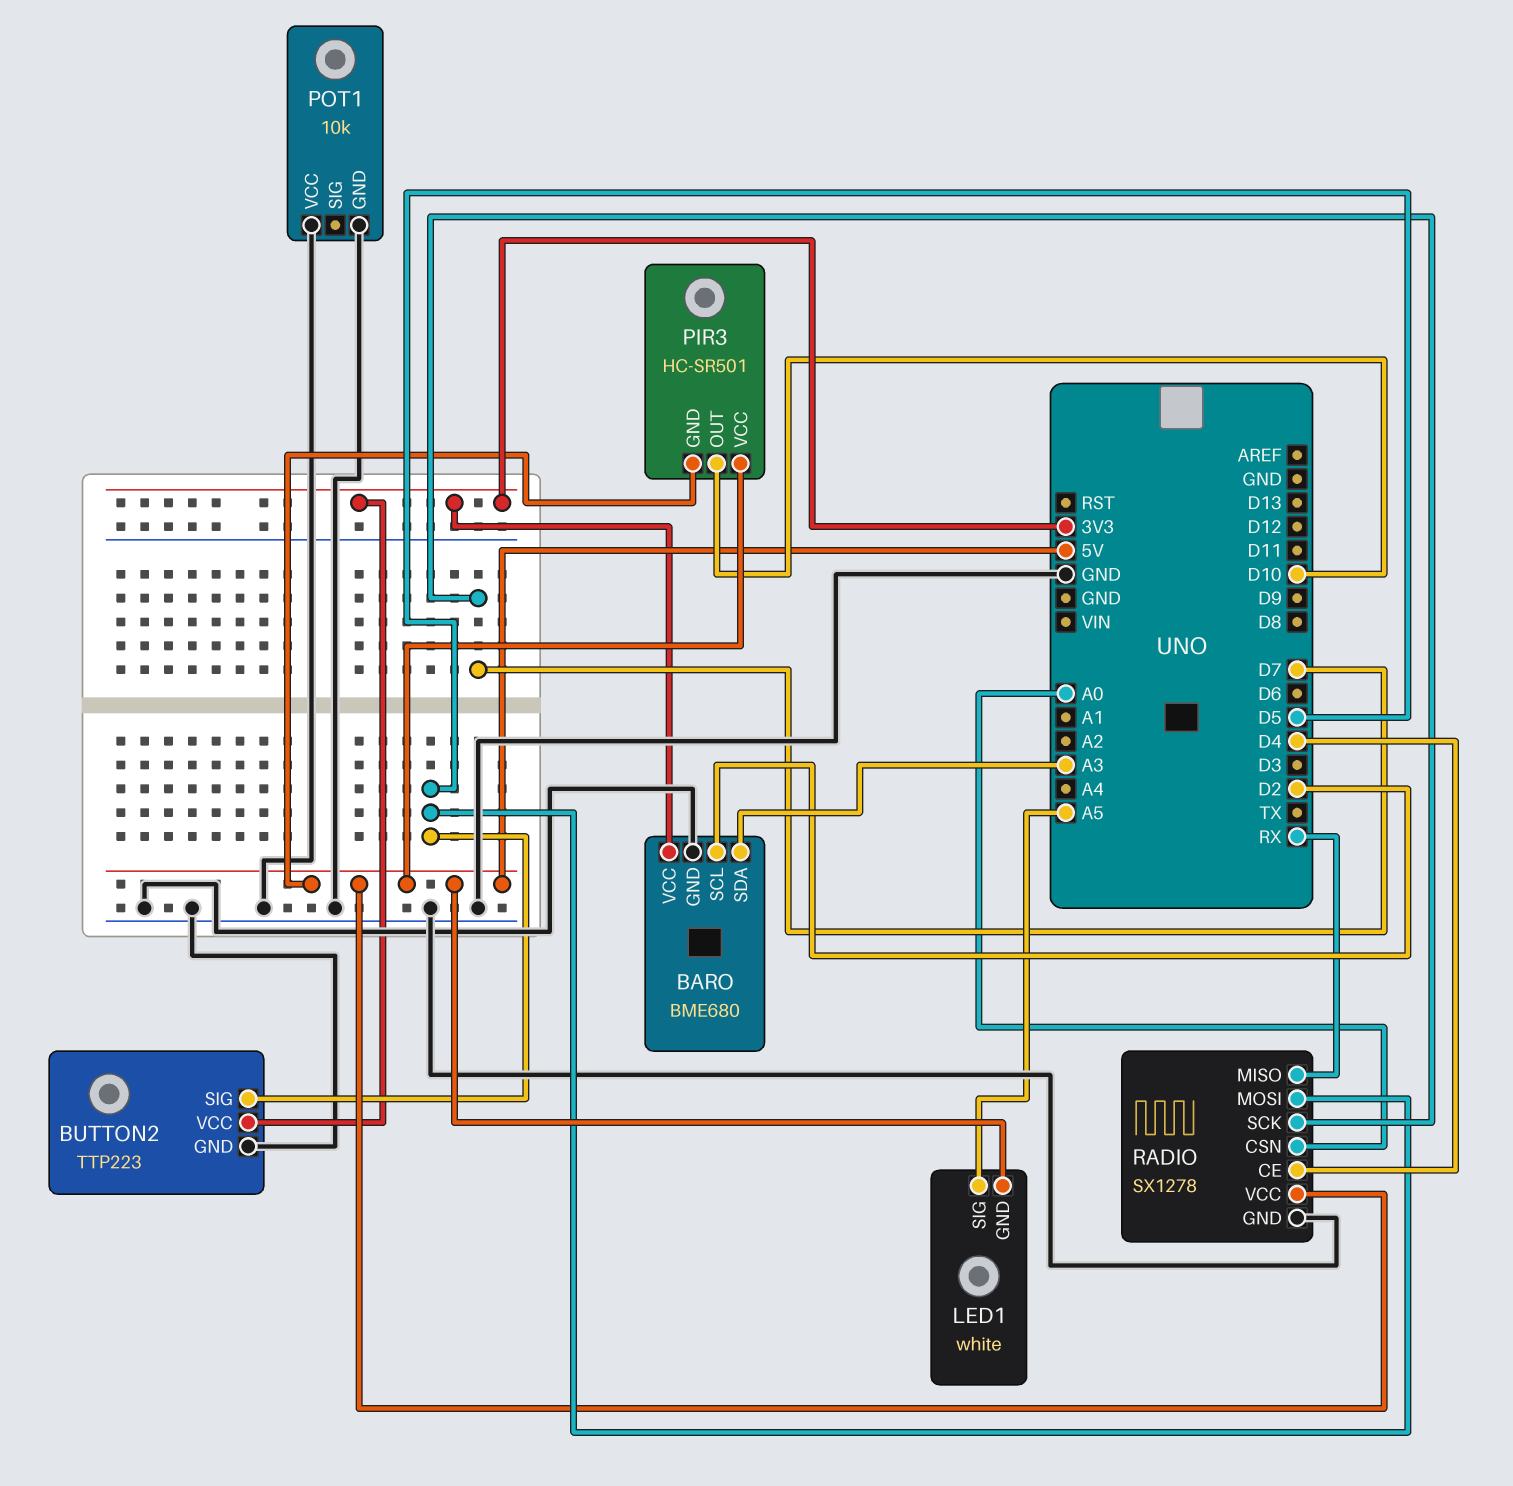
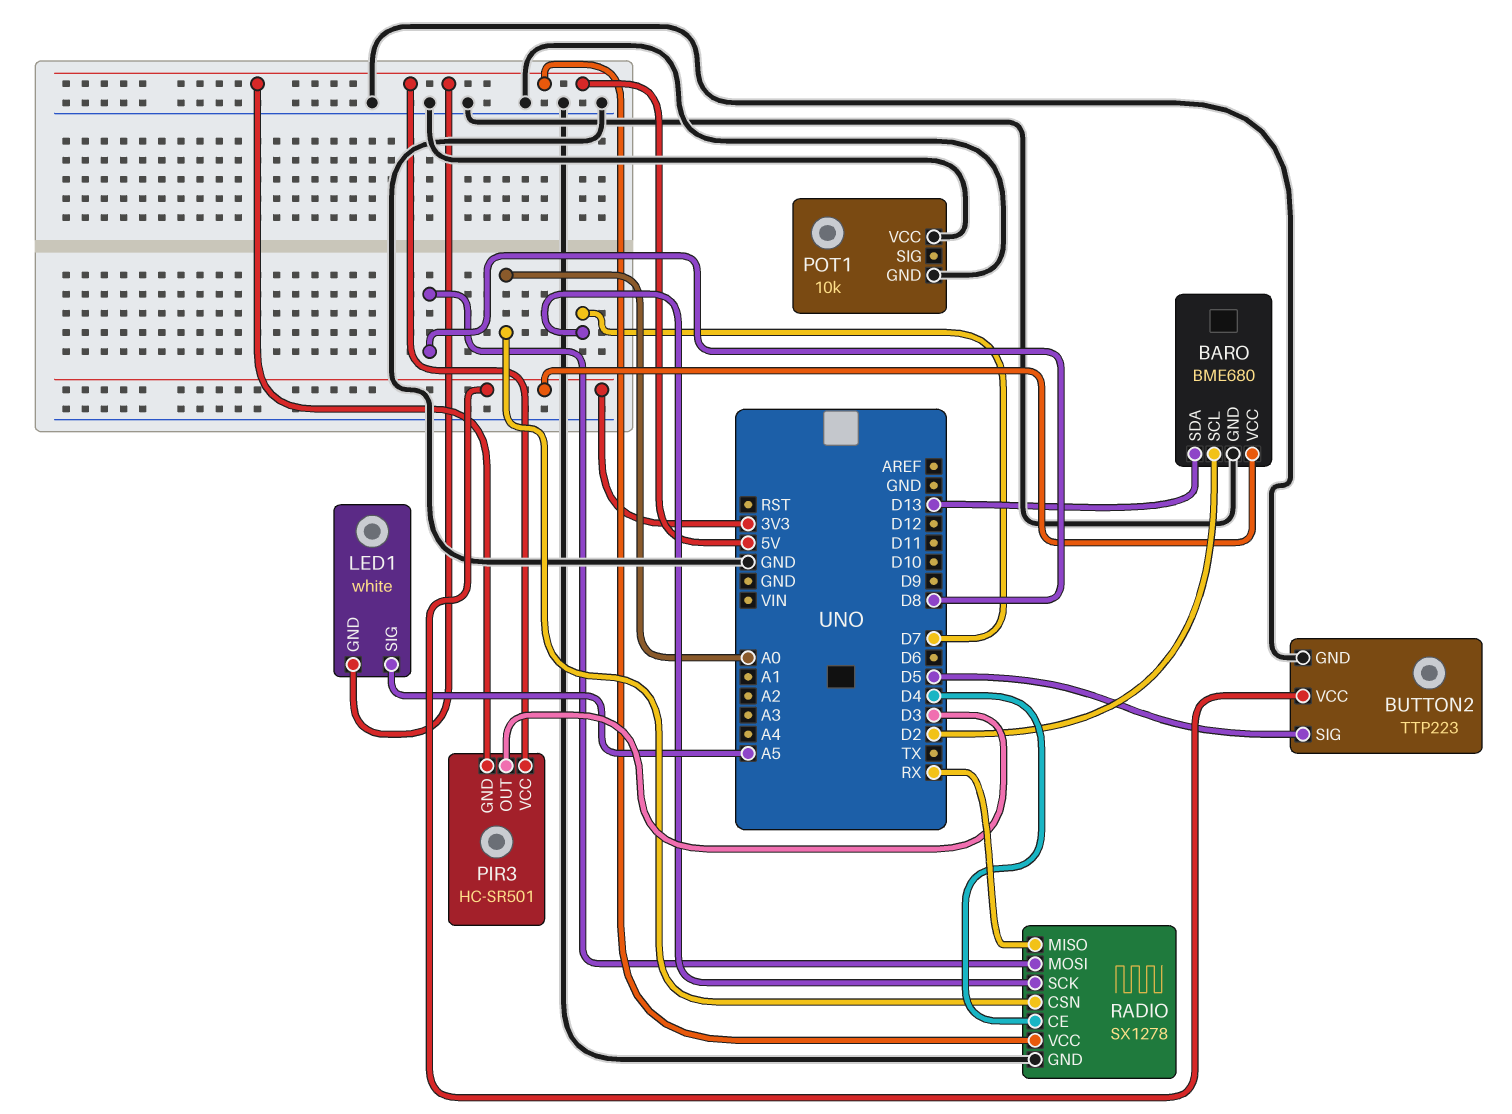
BARO pin SDA: A3 -> D13
PIR3 pin OUT: D10 -> D3
RADIO pin MOSI: D5 -> D8

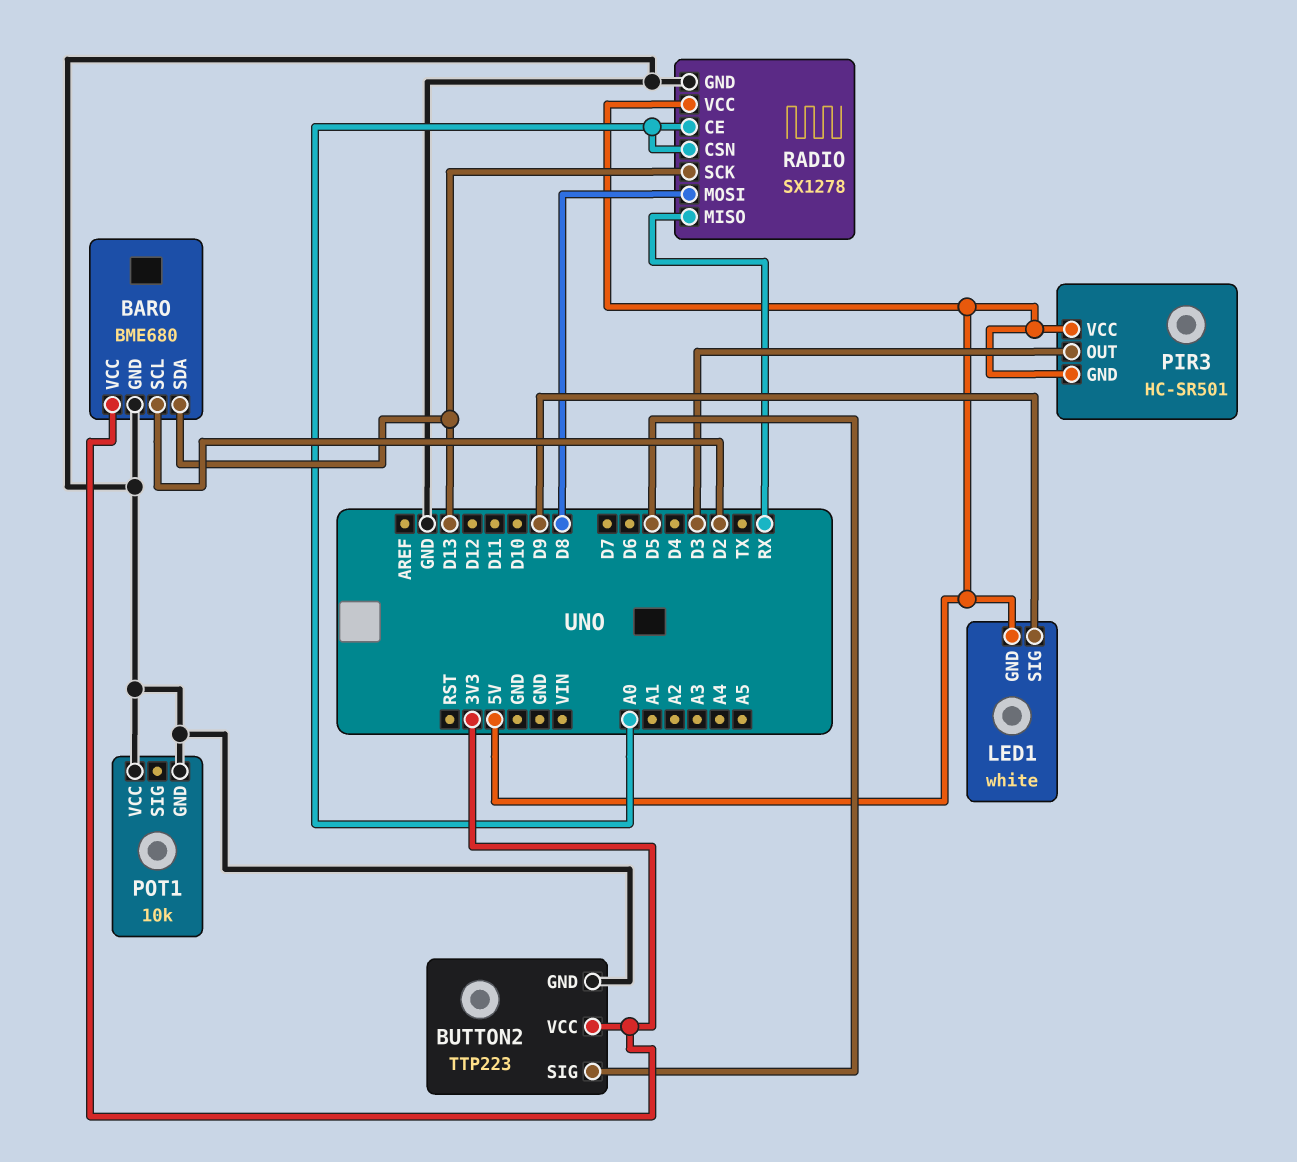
LED1 pin SIG: A5 -> D9
RADIO pin CE: D4 -> A0
RADIO pin SCK: D7 -> D13

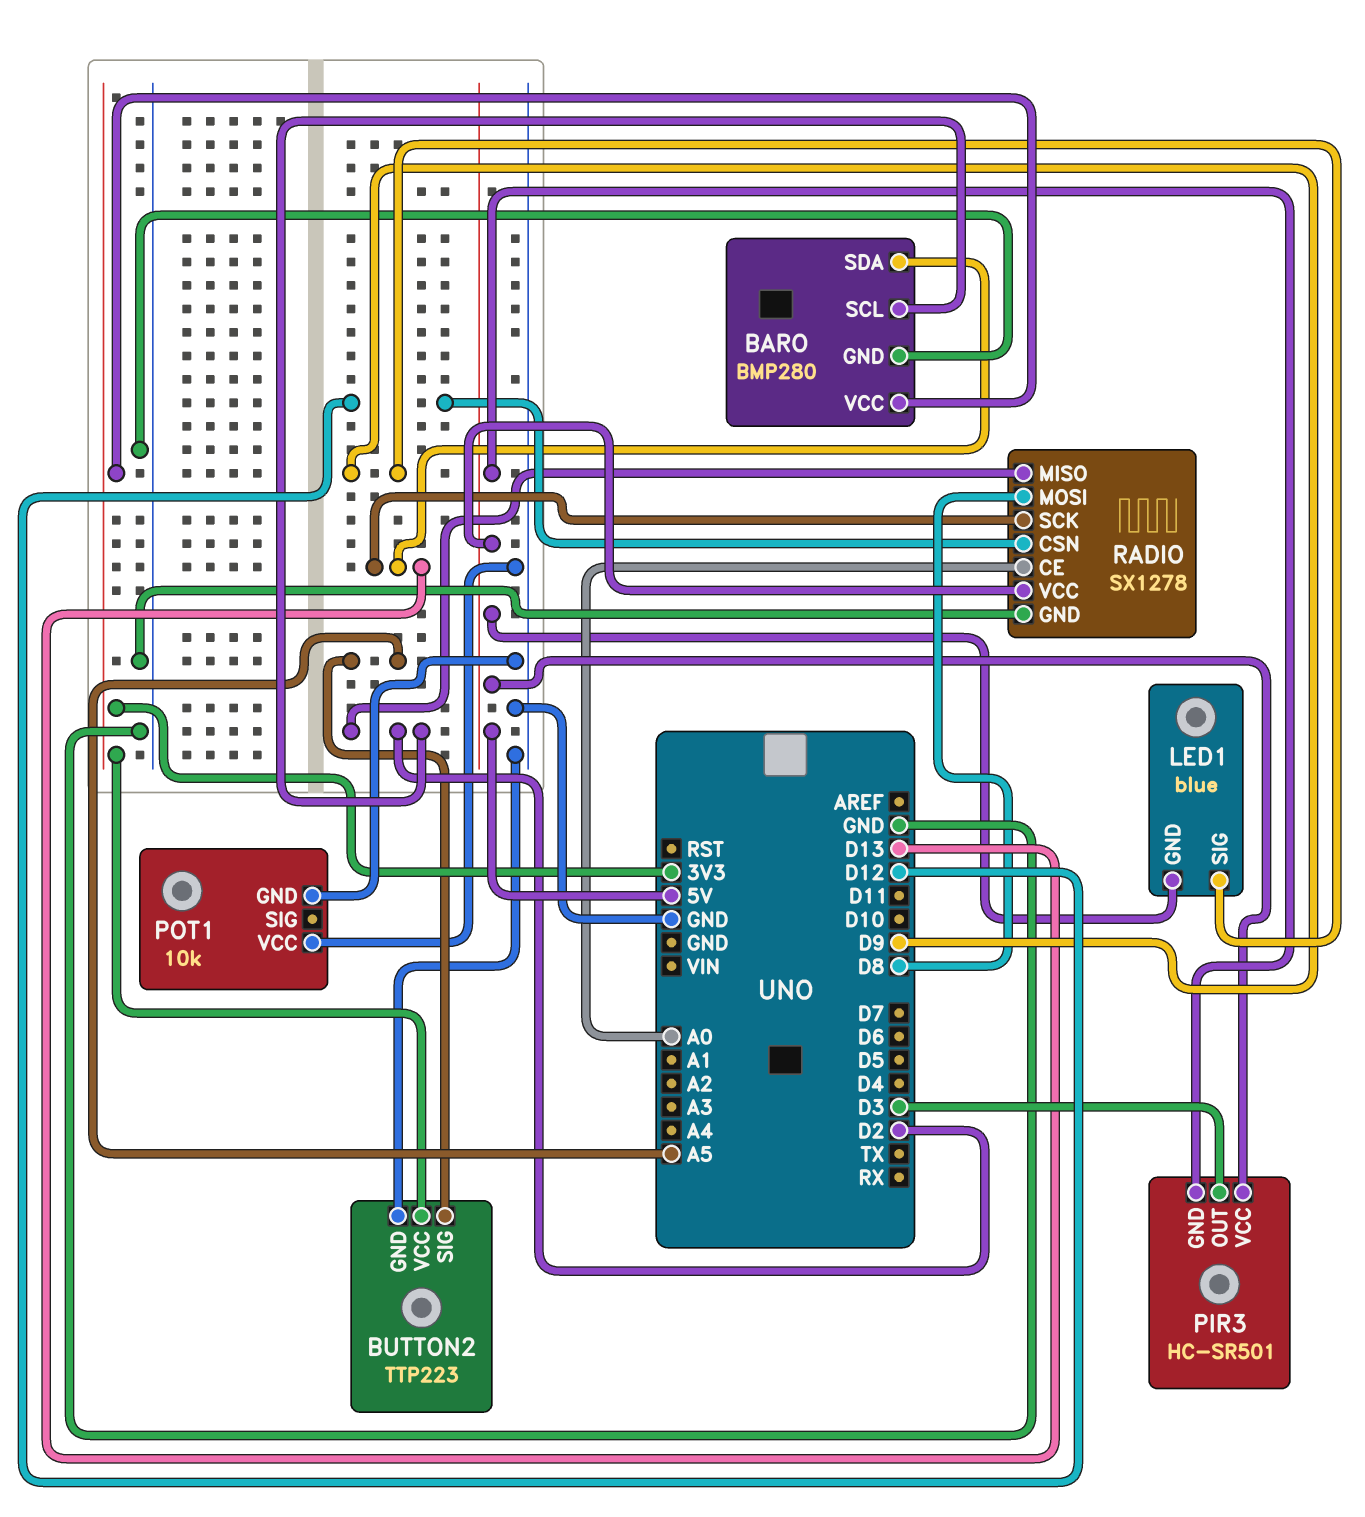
BARO: BME680 -> BMP280
BUTTON2 pin SIG: D5 -> A5
LED1: white -> blue
RADIO pin CSN: A0 -> D12
RADIO pin MISO: RX -> D2

